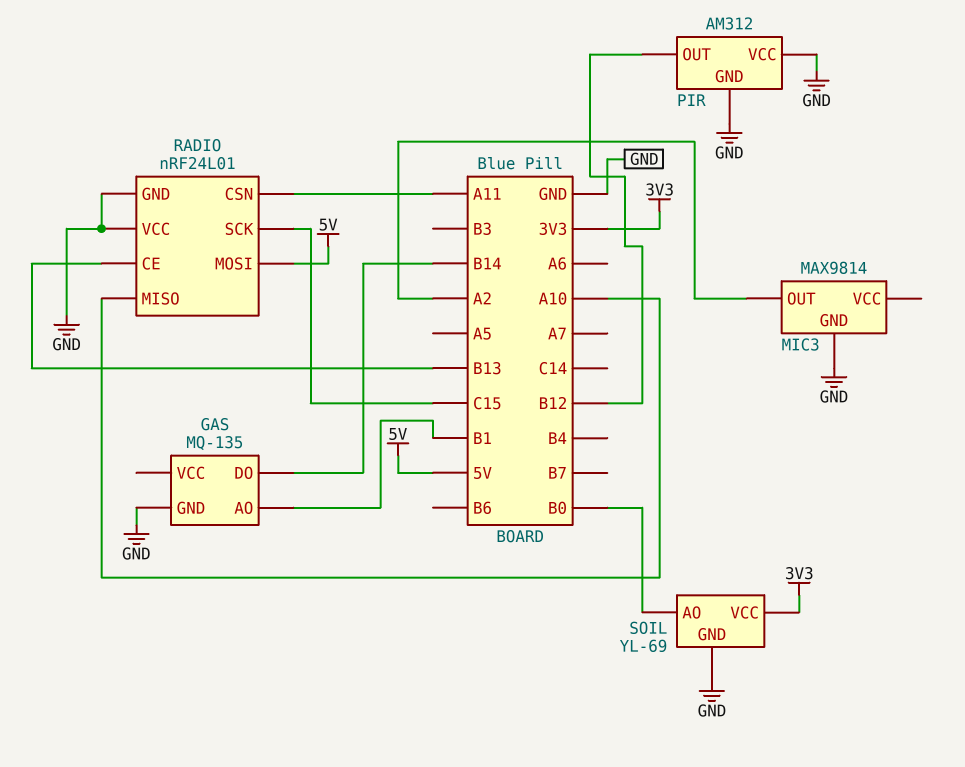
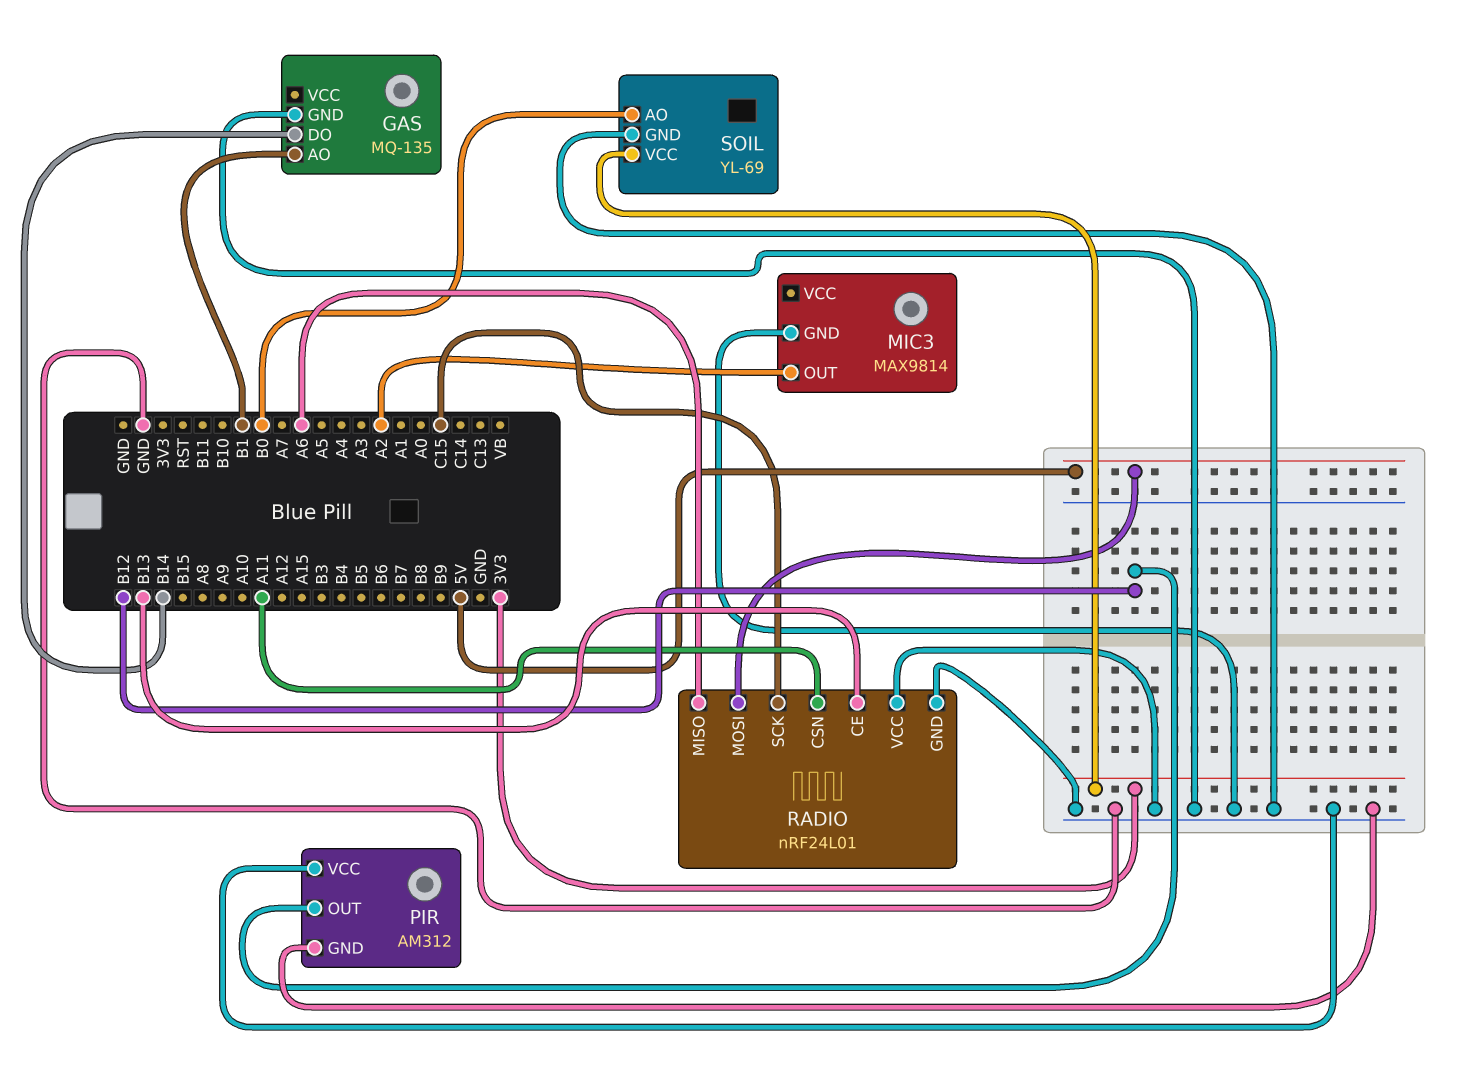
RADIO pin MISO: A10 -> A6

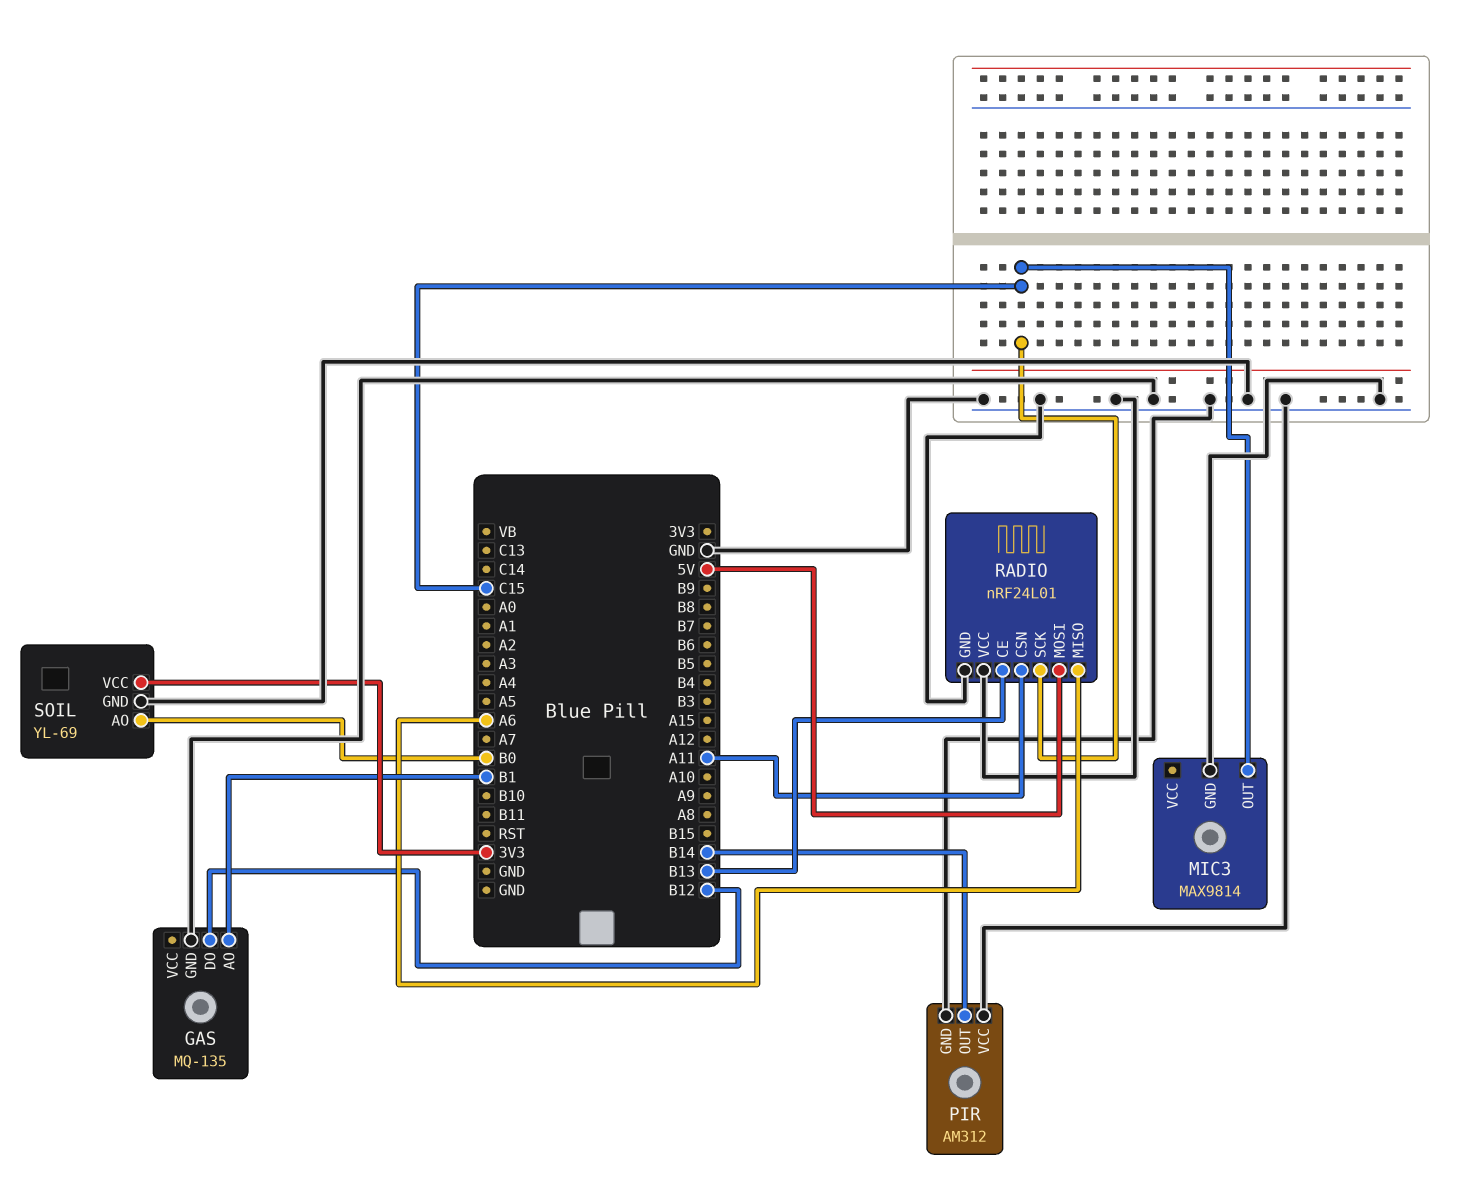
GAS pin DO: B14 -> B12
MIC3 pin OUT: A2 -> C15
PIR pin OUT: B12 -> B14

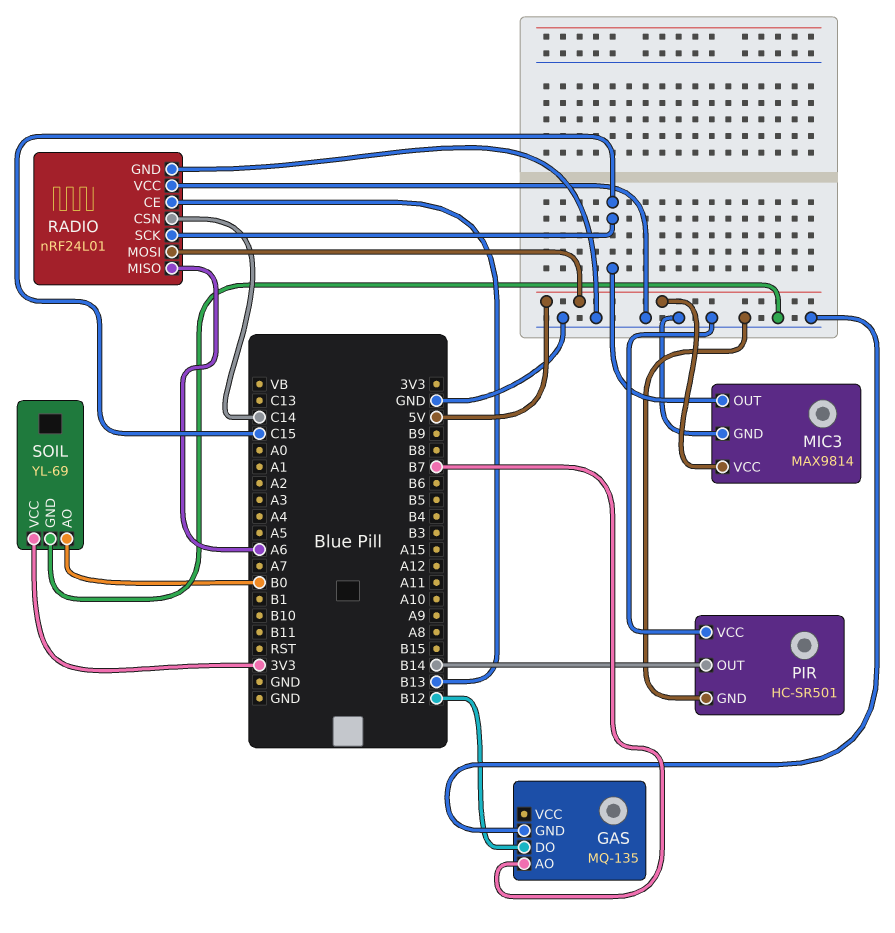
GAS pin AO: B1 -> B7
MIC3 pin VCC: none -> 5V
PIR: AM312 -> HC-SR501
RADIO pin CSN: A11 -> C14

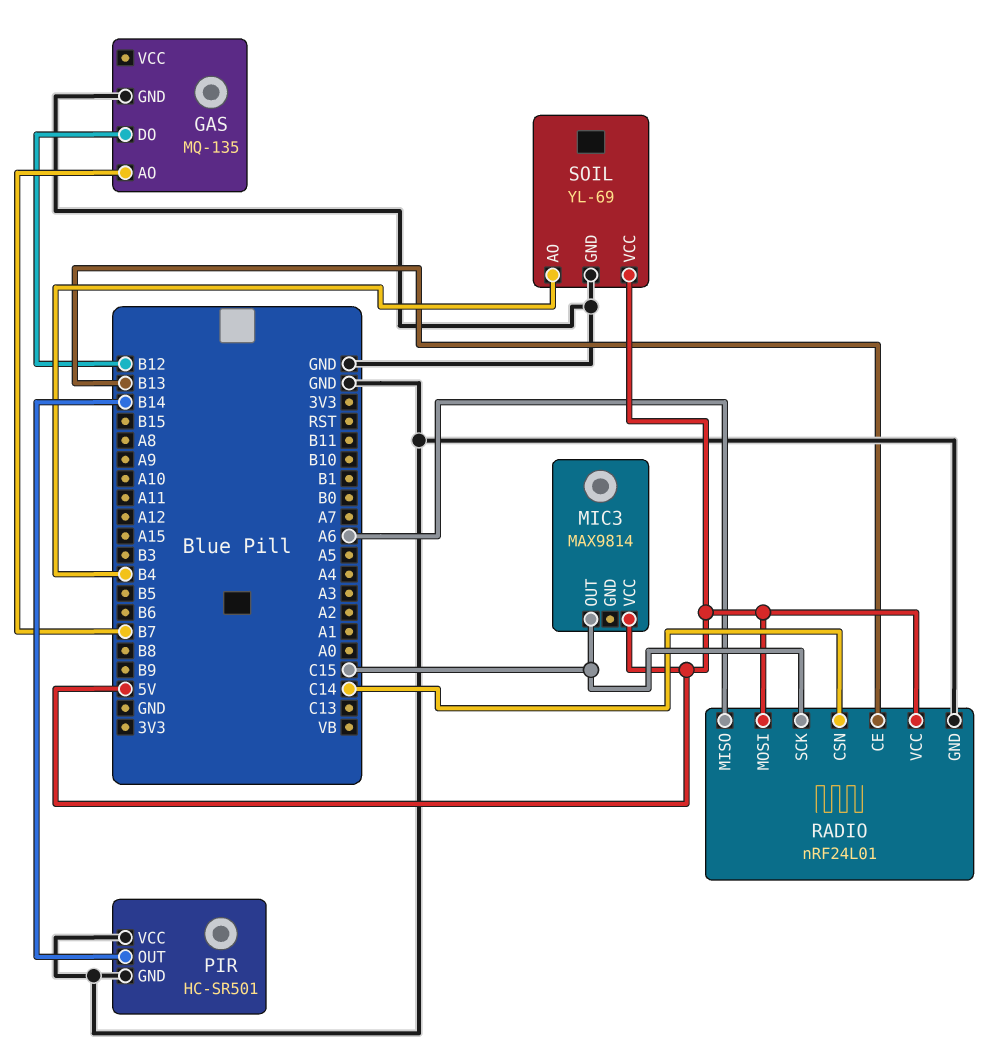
MIC3 pin GND: GND -> none
RADIO pin VCC: GND -> 5V
SOIL pin AO: B0 -> B4
SOIL pin VCC: 3V3 -> 5V

